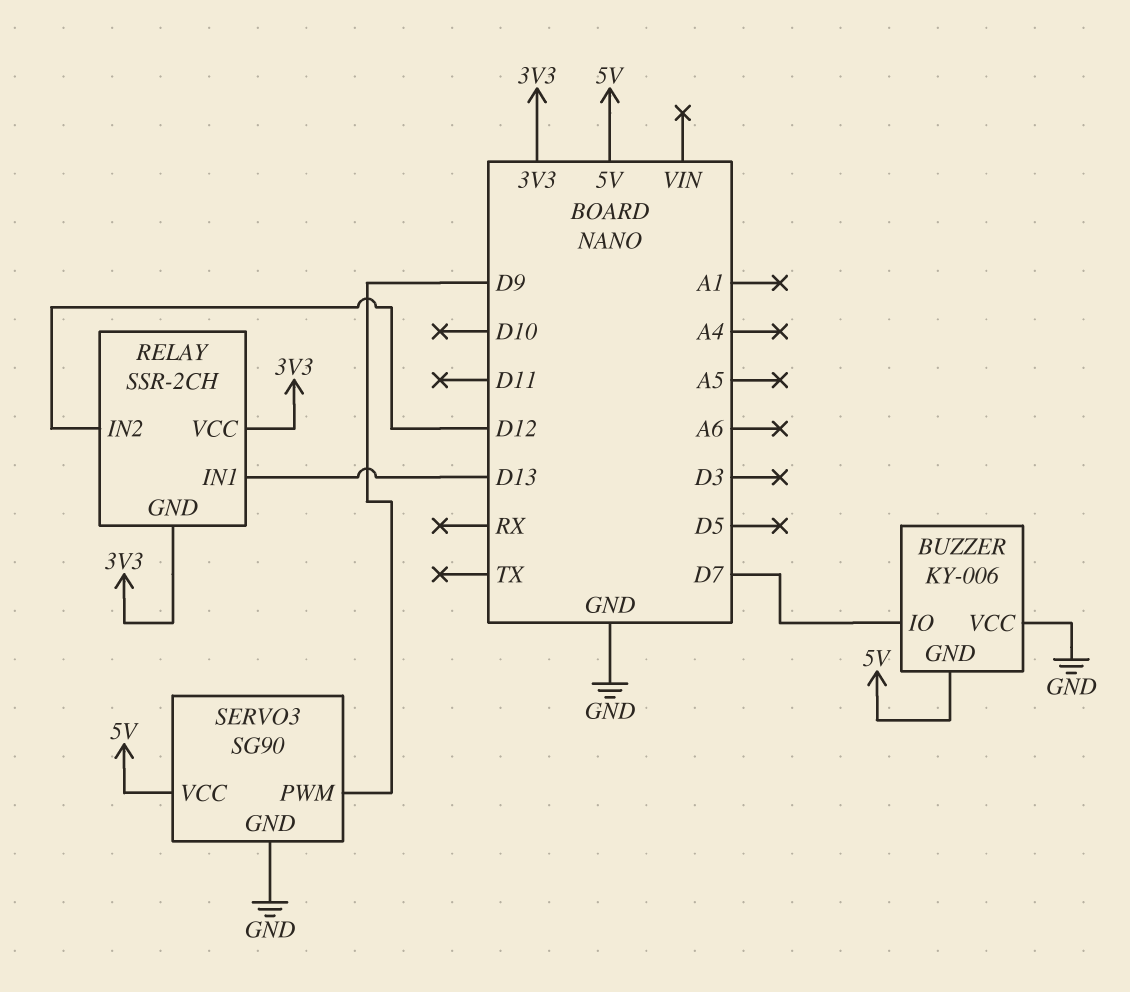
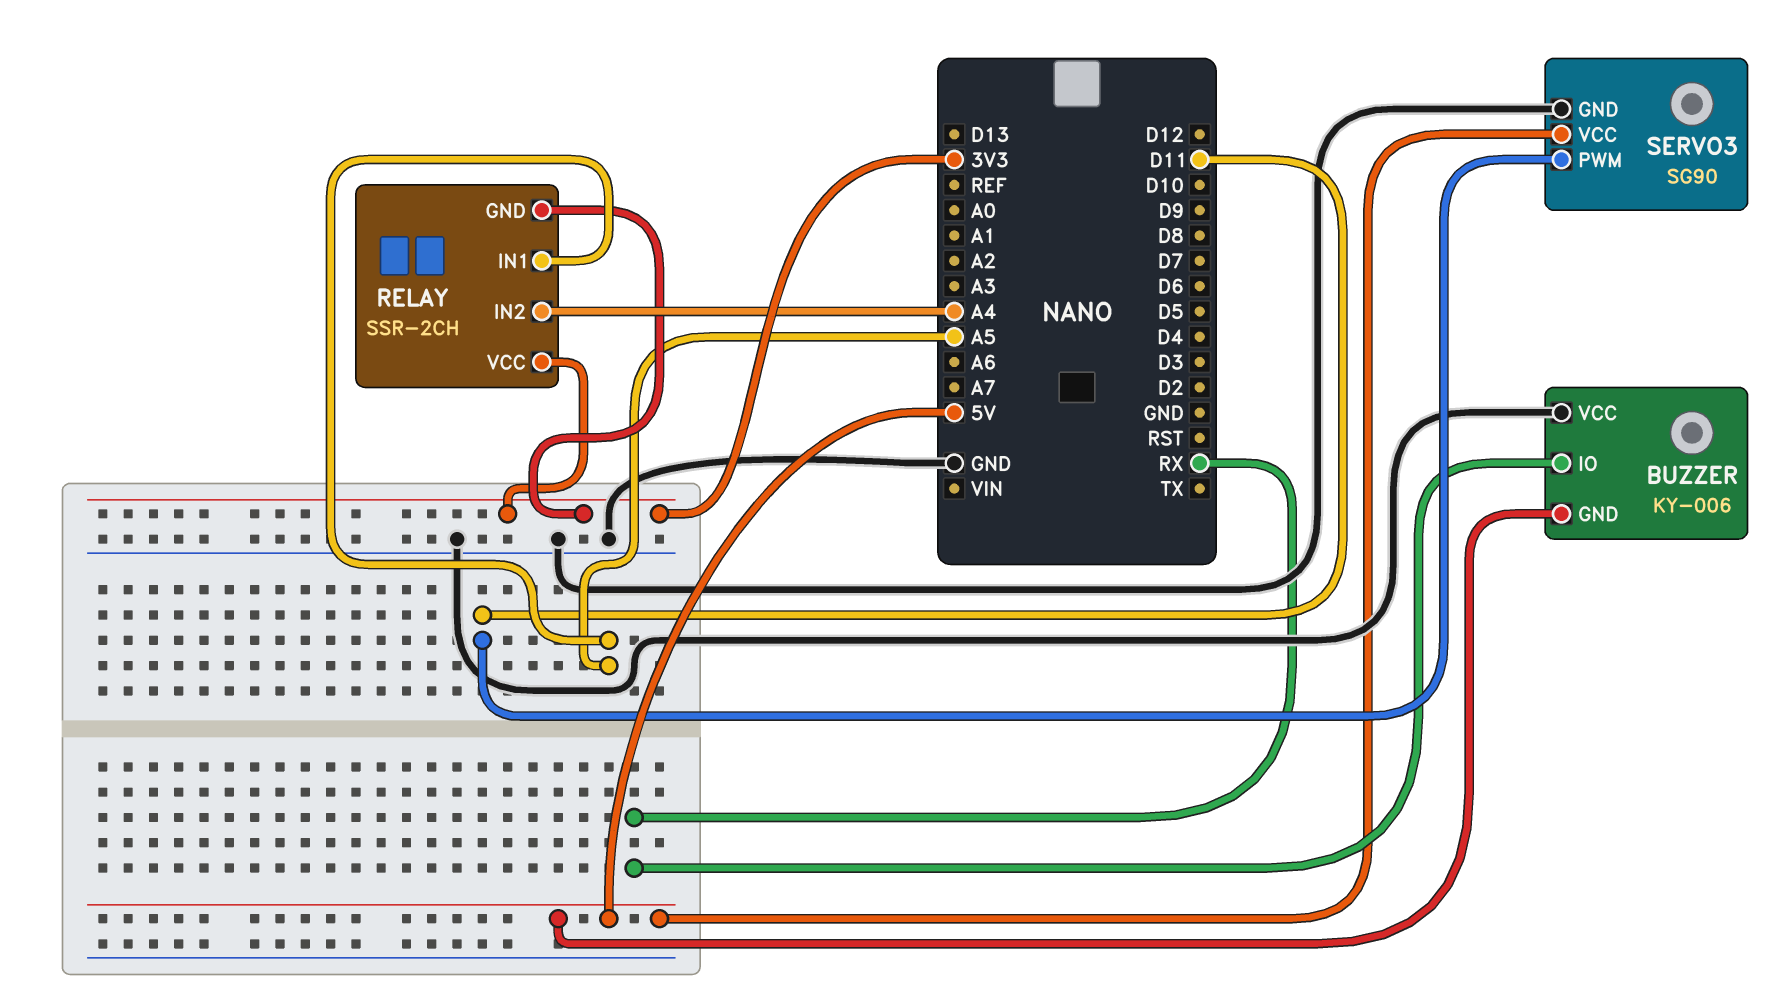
BUZZER pin IO: D7 -> RX
RELAY pin IN1: D13 -> A5
RELAY pin IN2: D12 -> A4
SERVO3 pin PWM: D9 -> D11

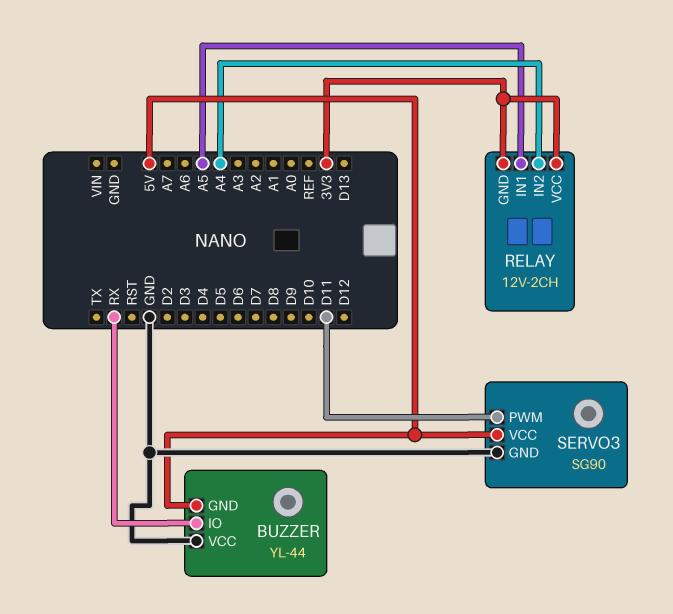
BUZZER: KY-006 -> YL-44
RELAY: SSR-2CH -> 12V-2CH

